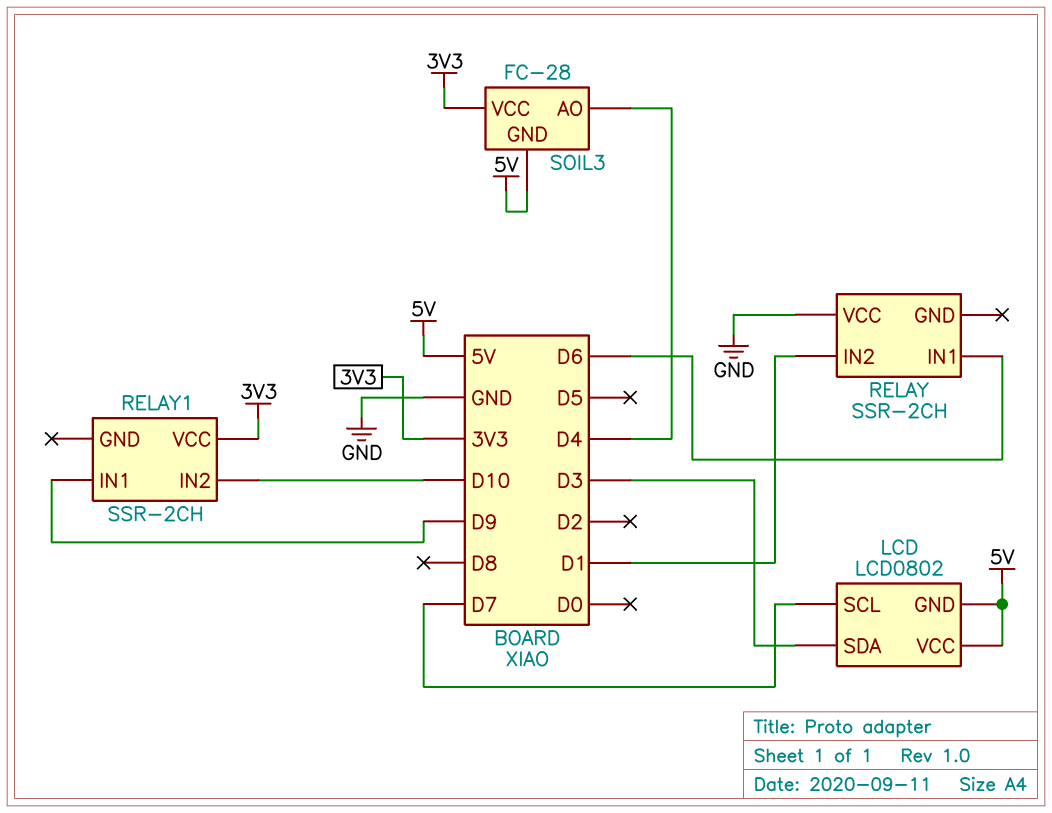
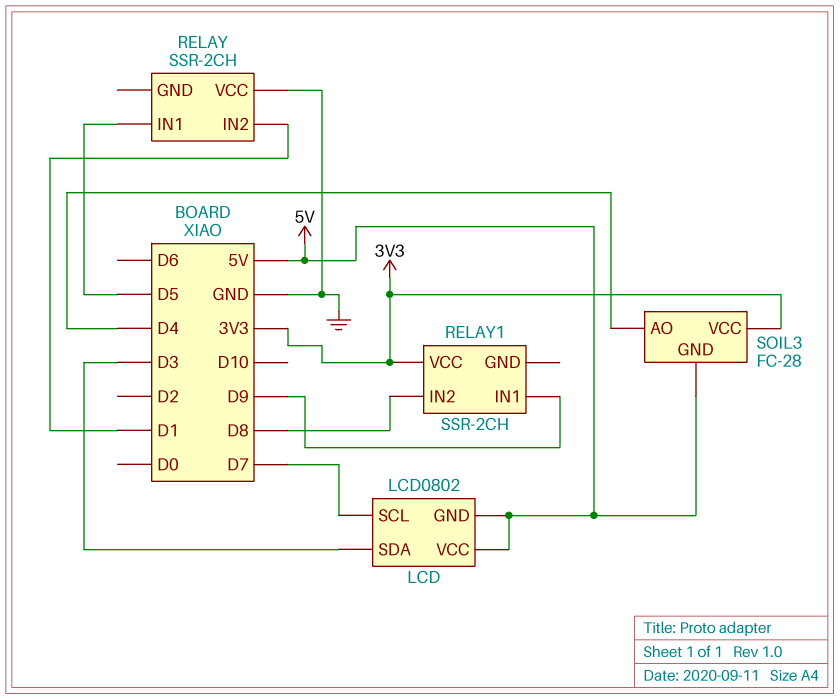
RELAY pin IN1: D6 -> D5
RELAY1 pin IN2: D10 -> D8

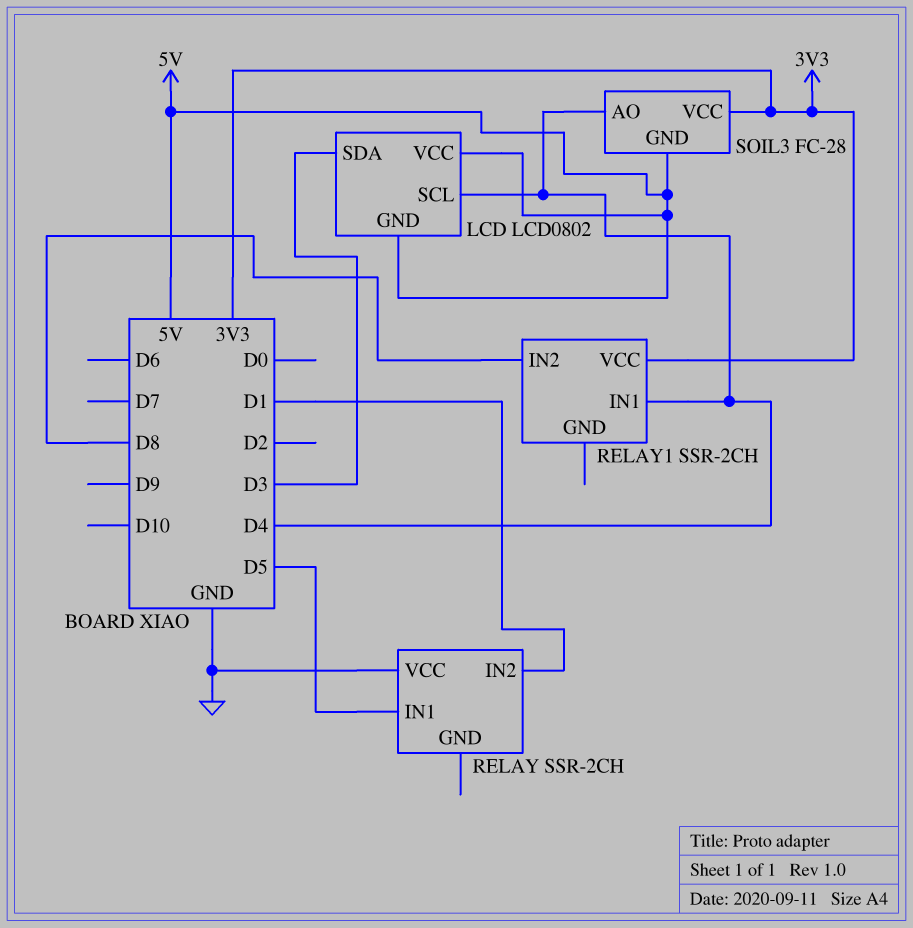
LCD pin SCL: D7 -> D4
RELAY1 pin IN1: D9 -> D4

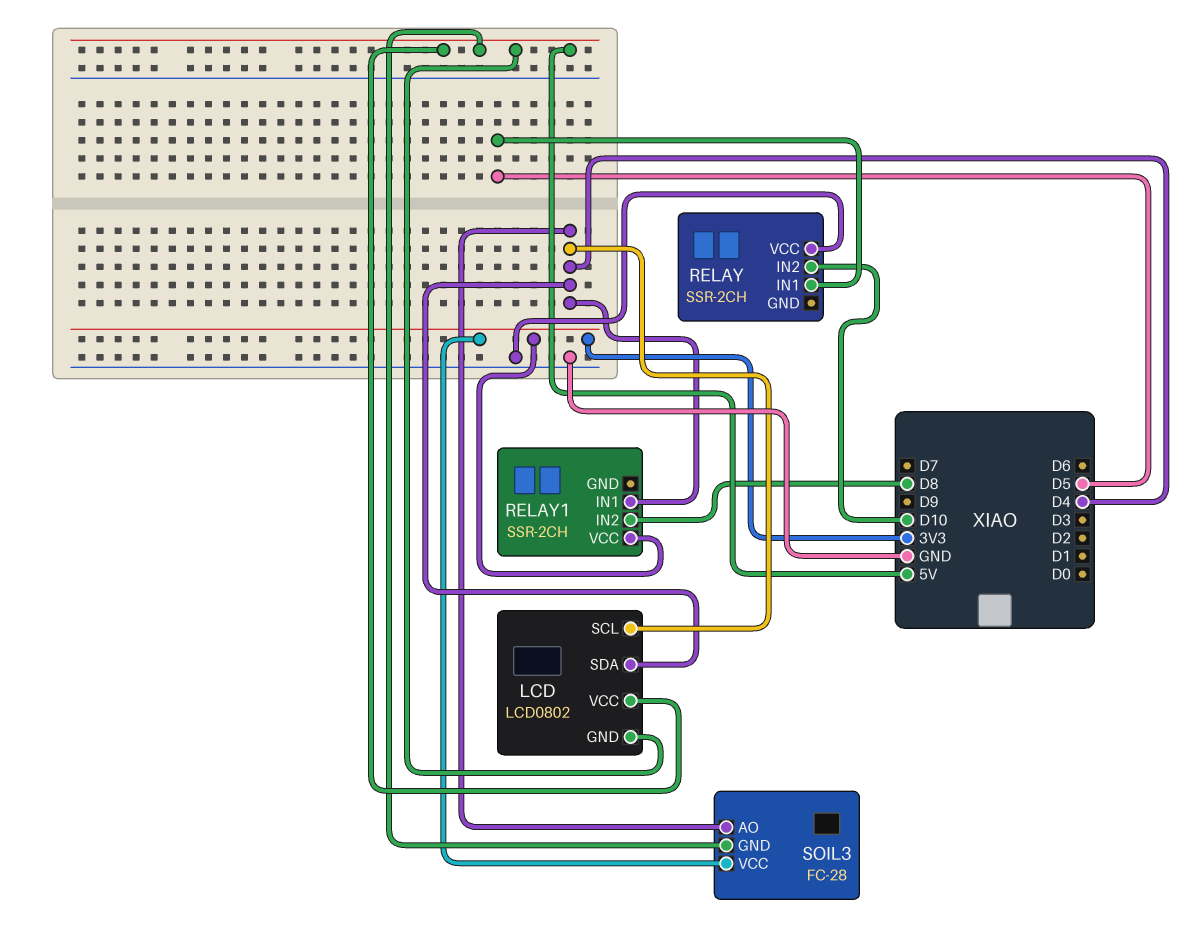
LCD pin SDA: D3 -> D4
RELAY pin IN2: D1 -> D10

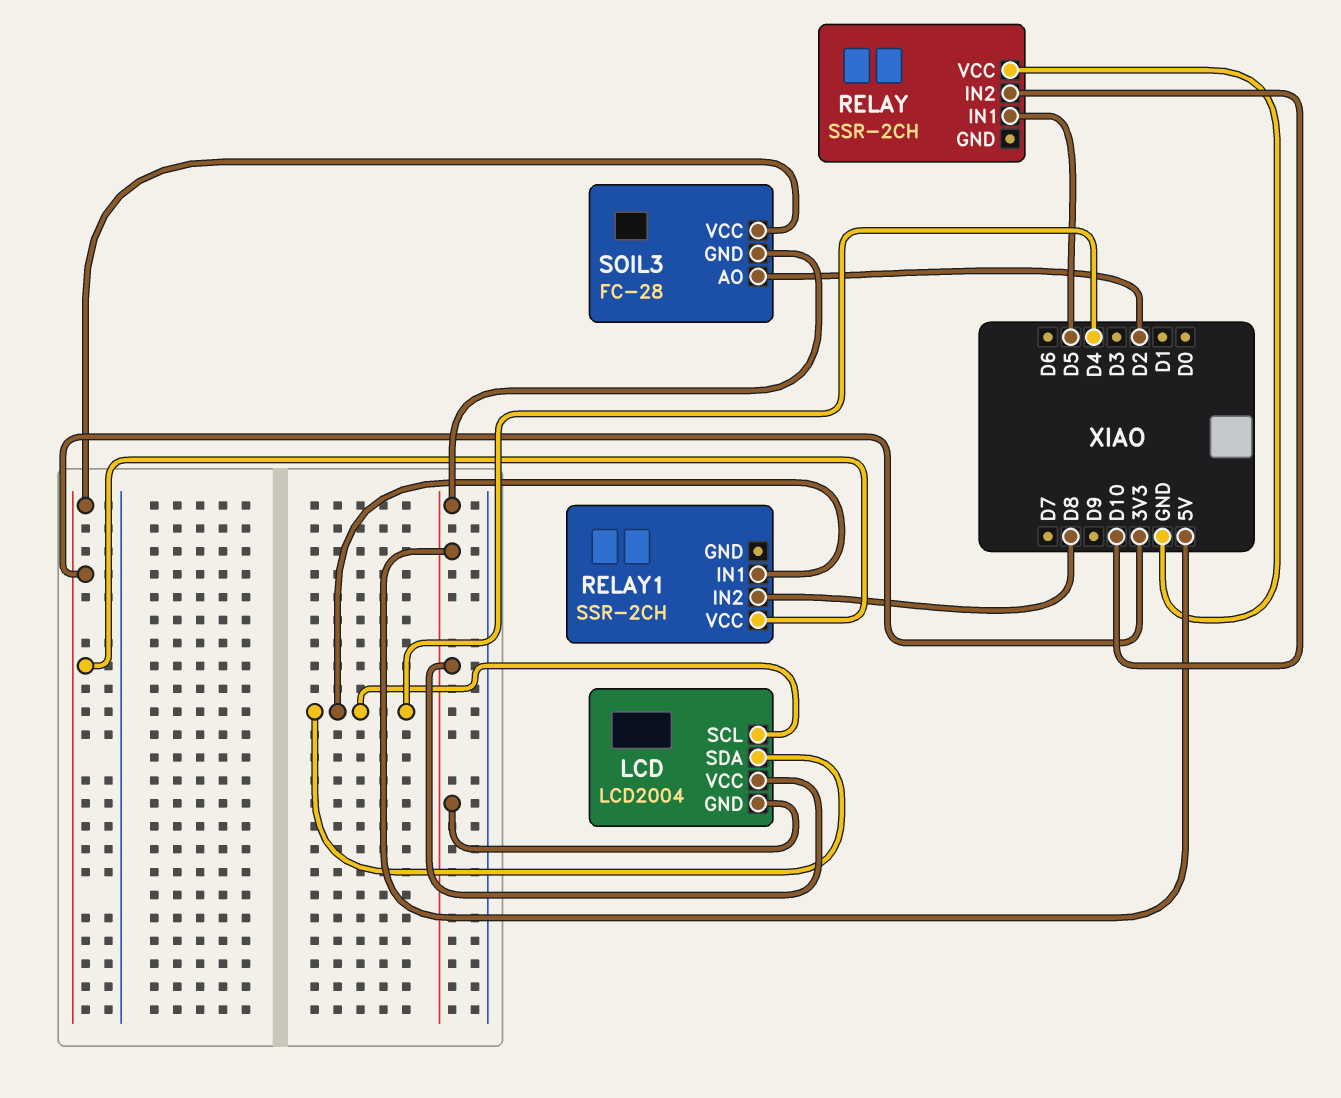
LCD: LCD0802 -> LCD2004
SOIL3 pin AO: D4 -> D2

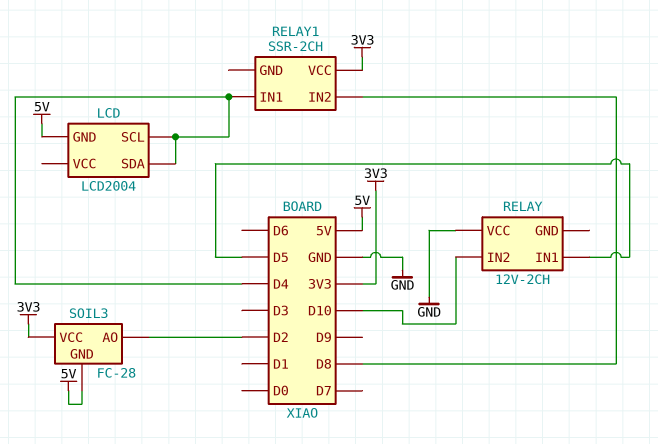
LCD pin VCC: 5V -> none
RELAY: SSR-2CH -> 12V-2CH

